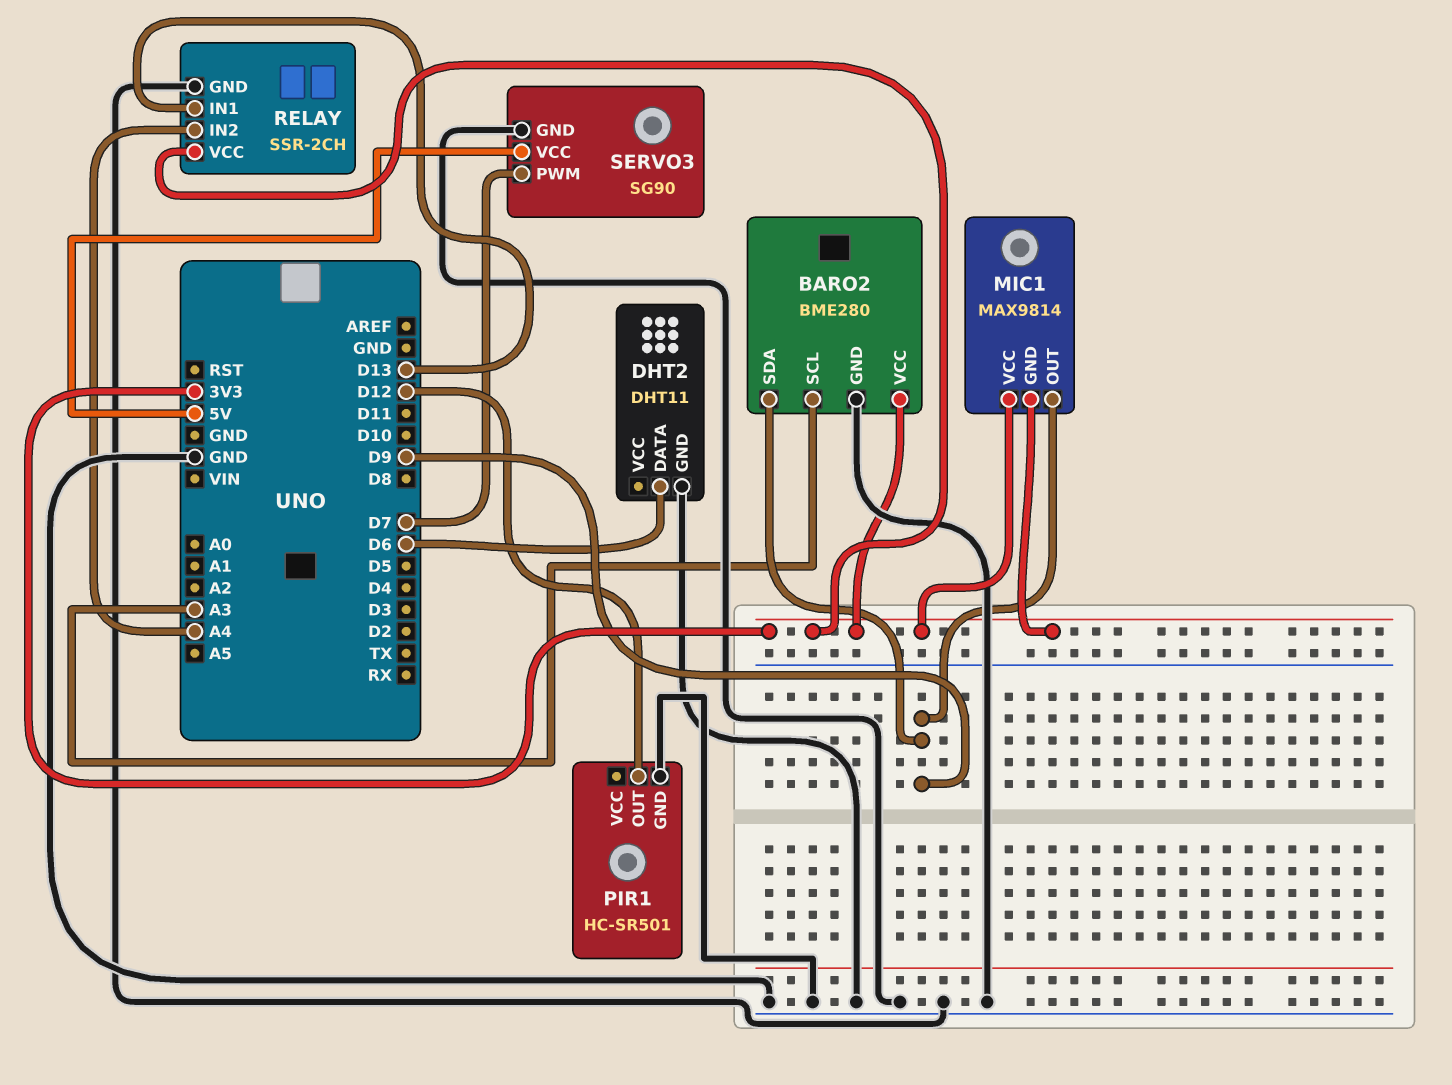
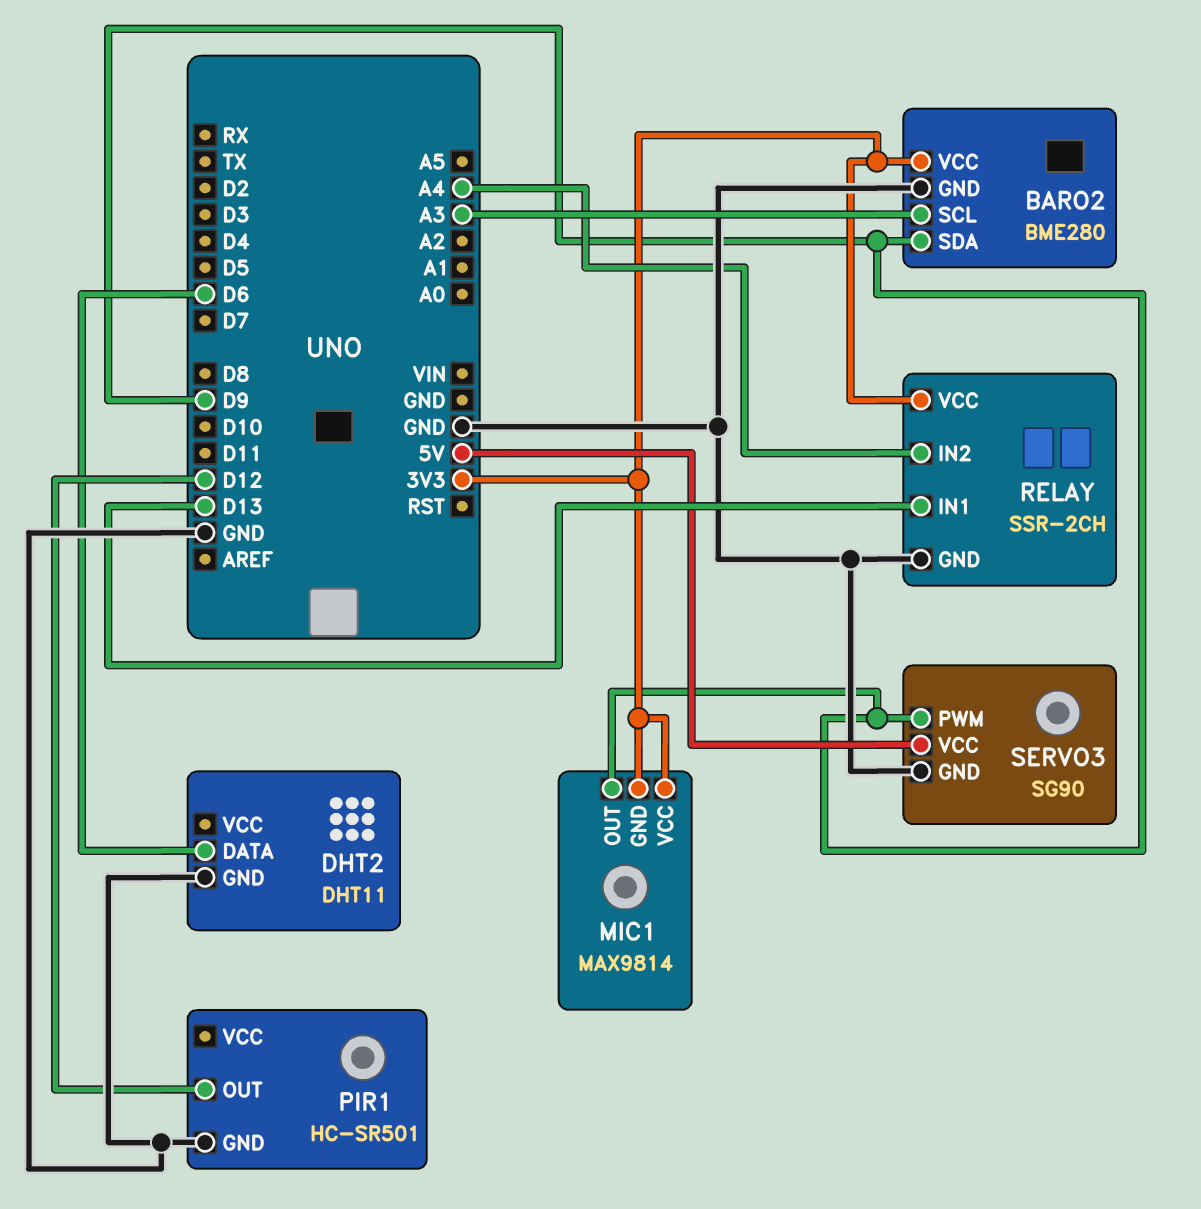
SERVO3 pin PWM: D7 -> D9

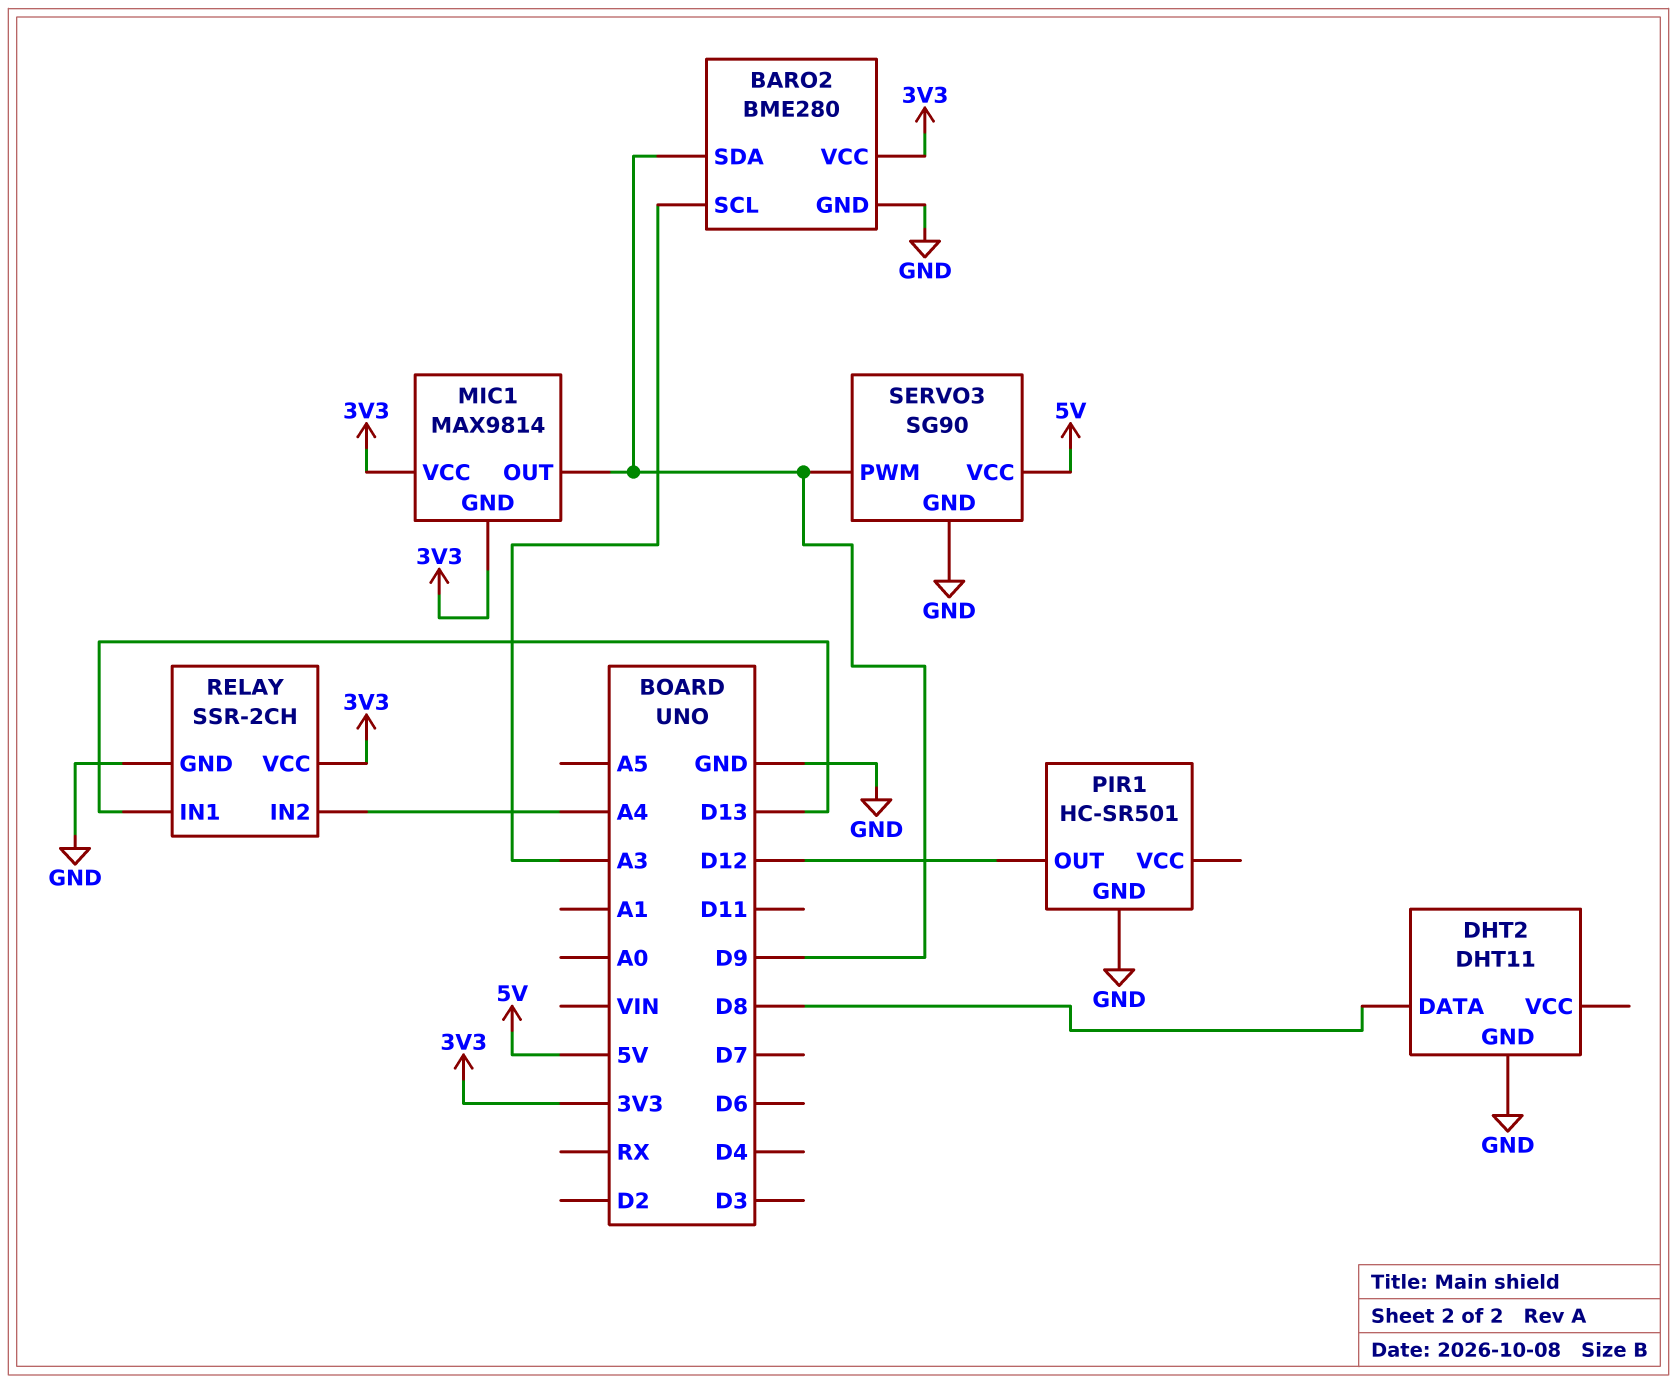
DHT2 pin DATA: D6 -> D8

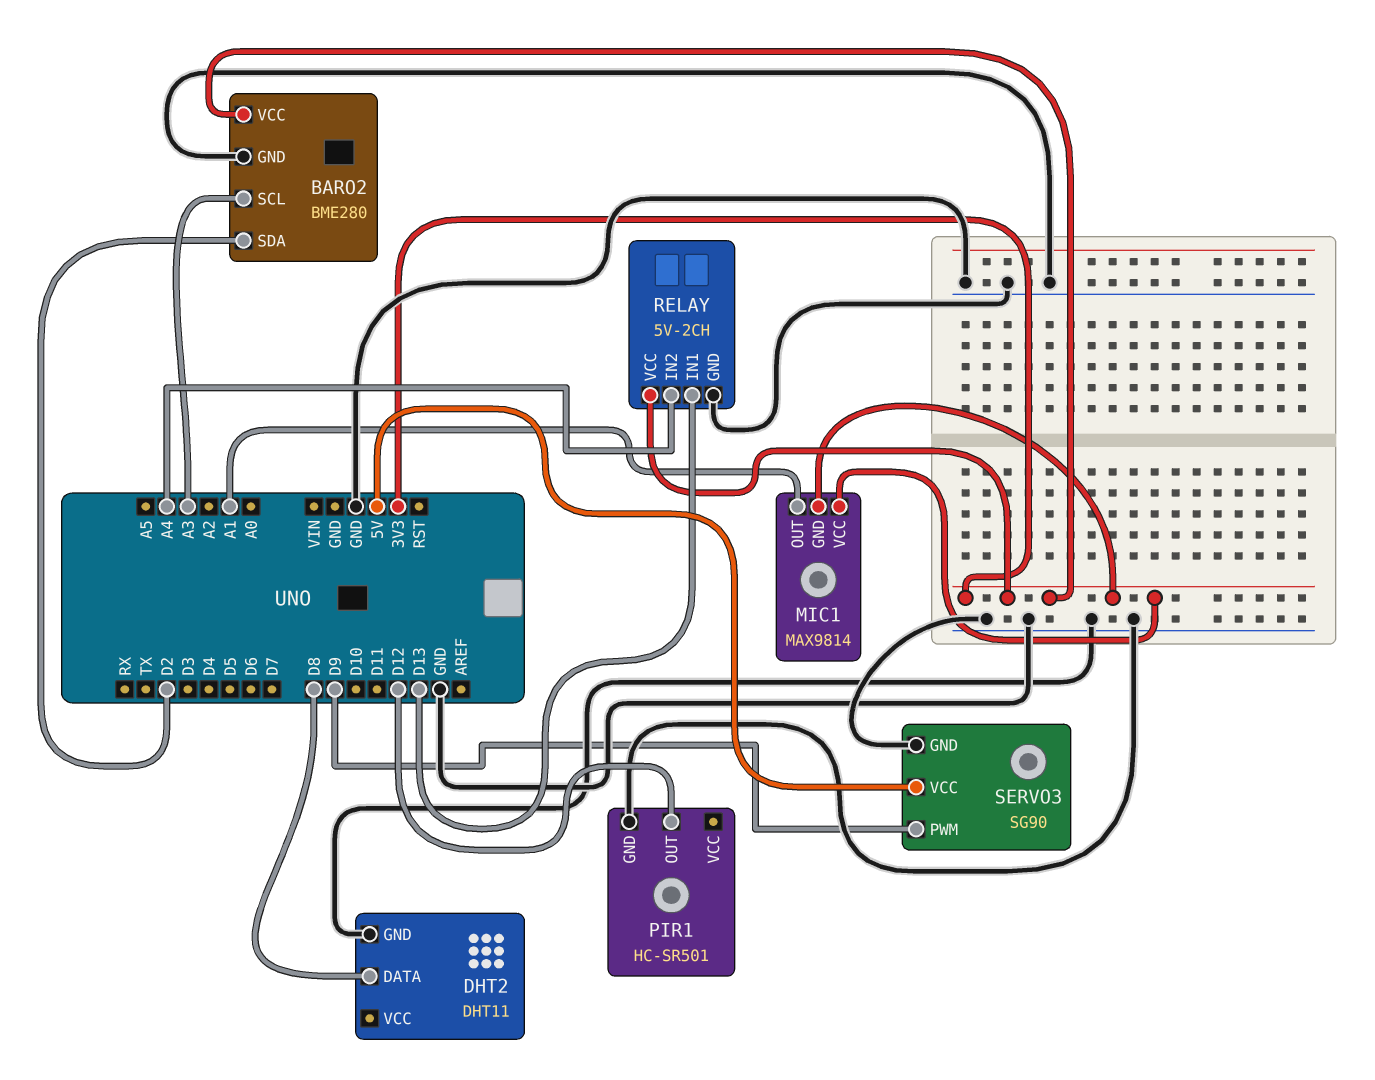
BARO2 pin SDA: D9 -> D2
MIC1 pin OUT: D9 -> A1
RELAY: SSR-2CH -> 5V-2CH

